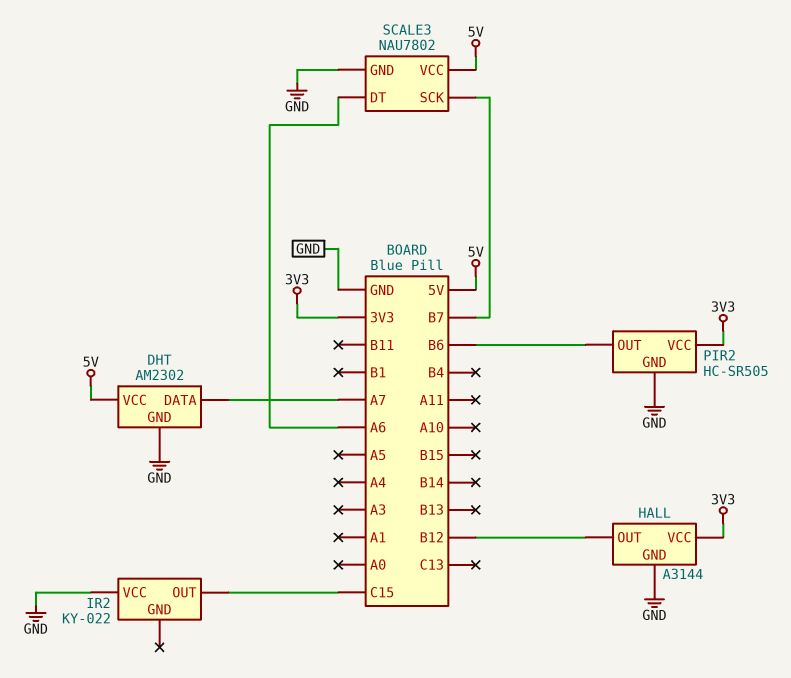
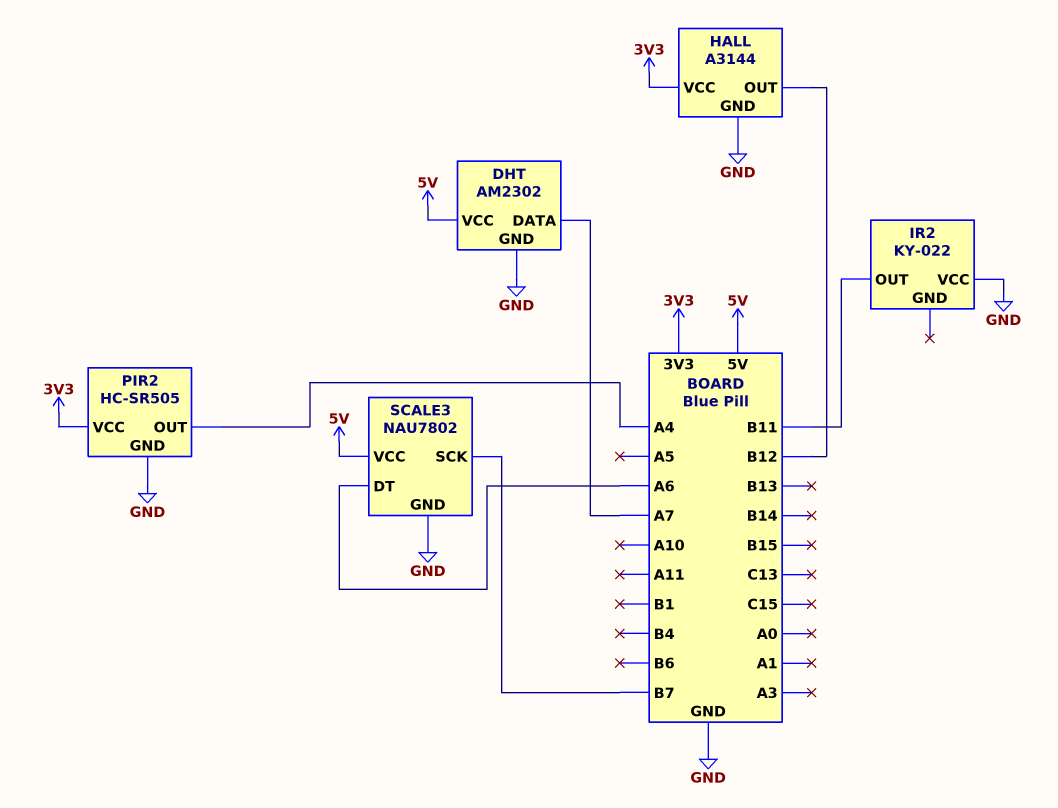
IR2 pin OUT: C15 -> B11
PIR2 pin OUT: B6 -> A4

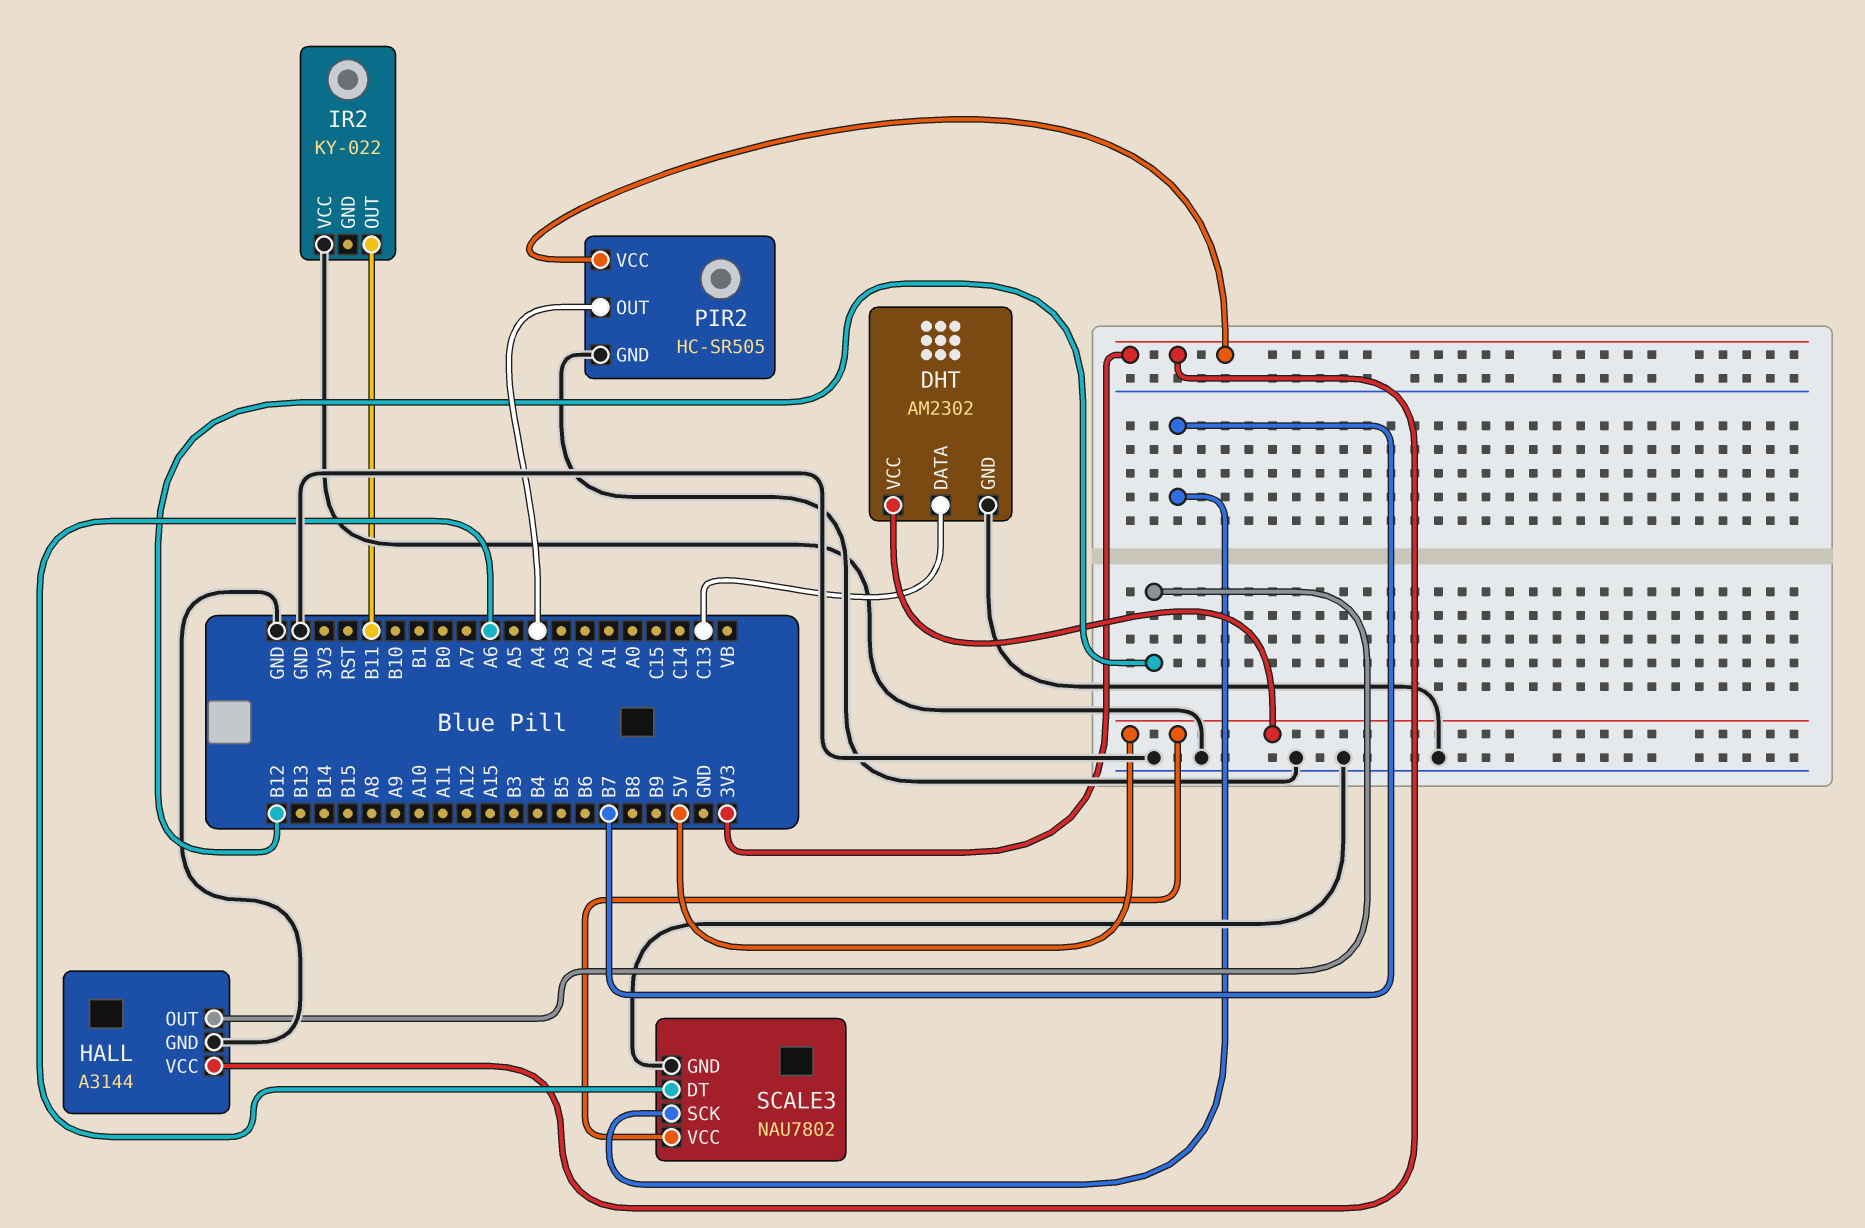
DHT pin DATA: A7 -> C13

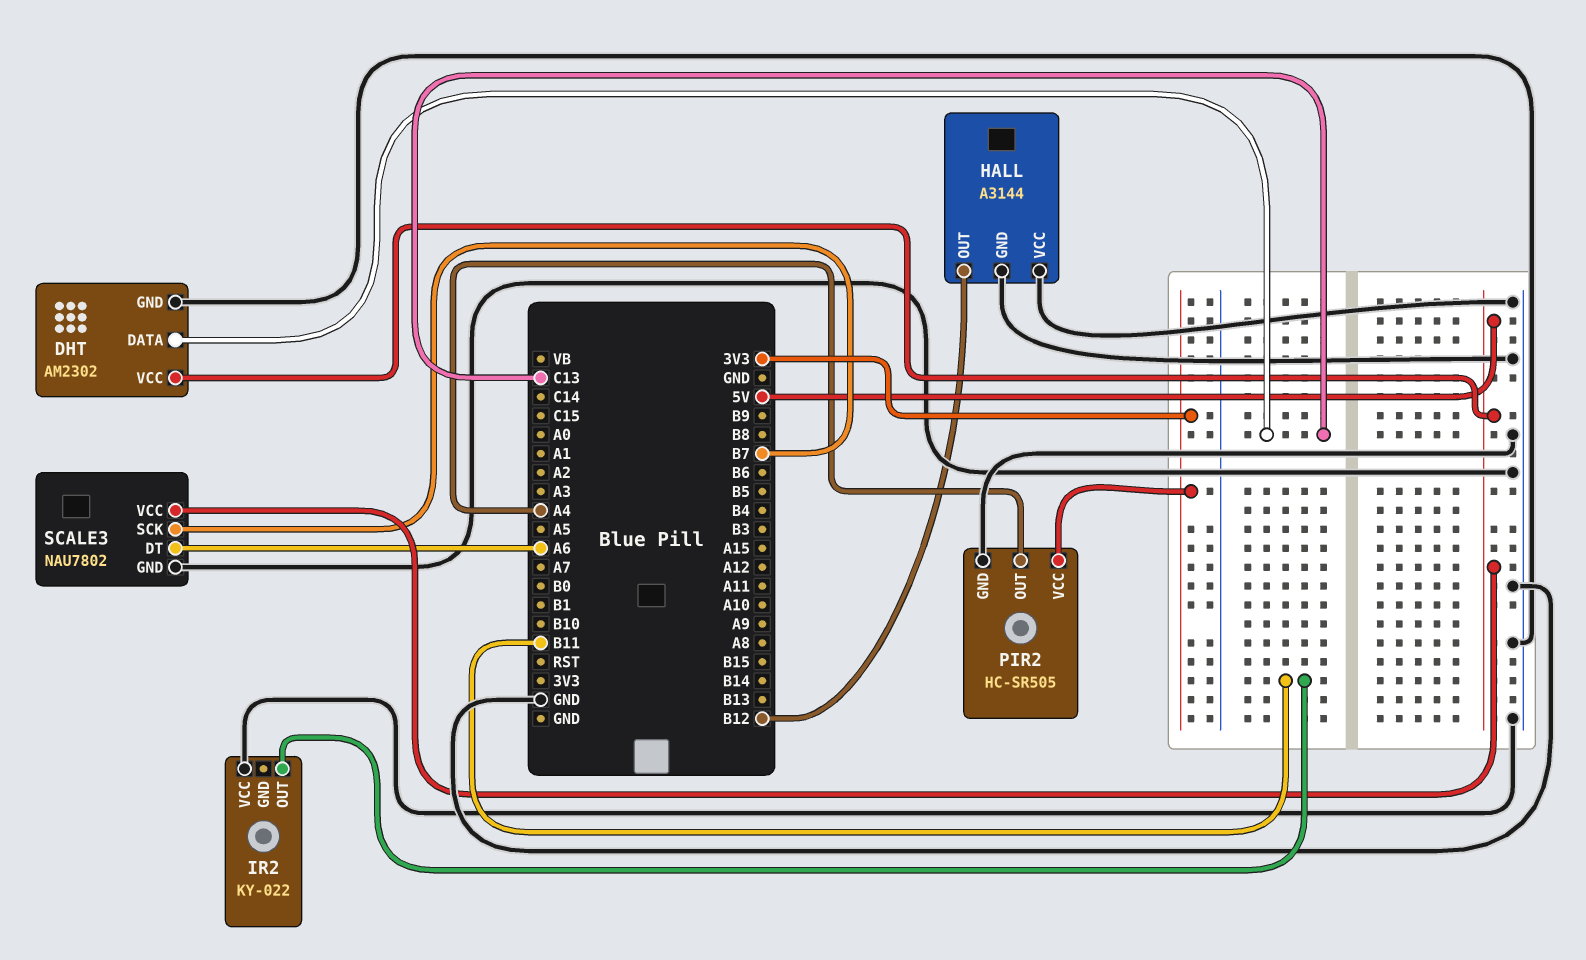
HALL pin VCC: 3V3 -> GND

